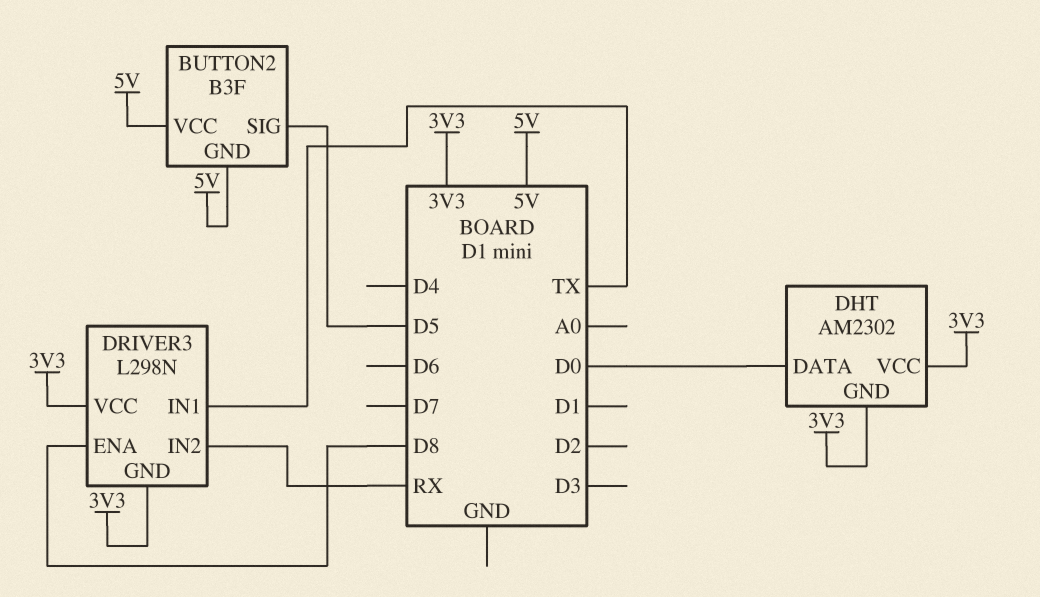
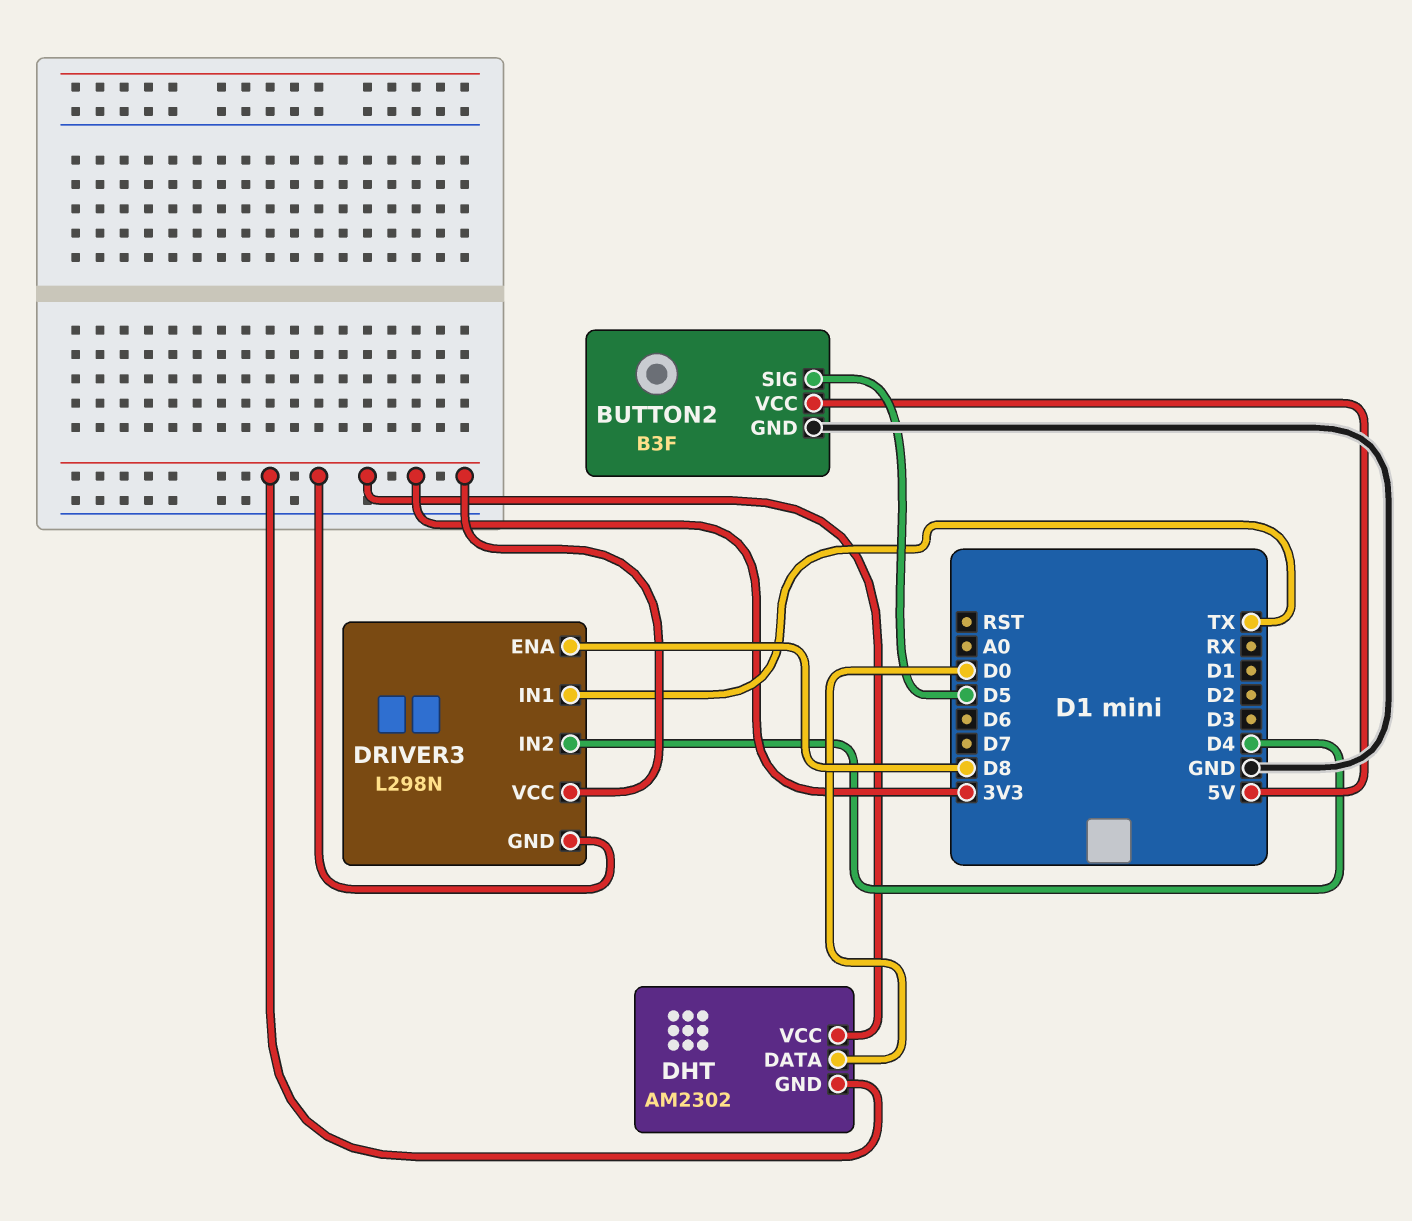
BUTTON2 pin GND: 5V -> GND
DRIVER3 pin IN2: RX -> D4

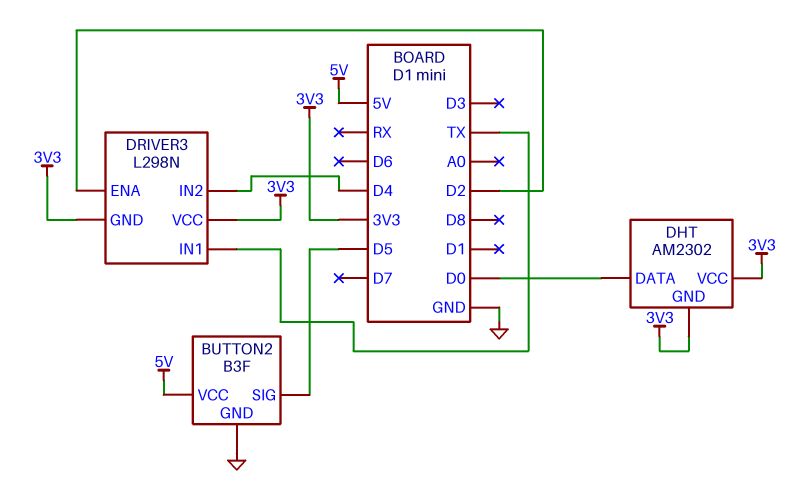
DRIVER3 pin ENA: D8 -> D2

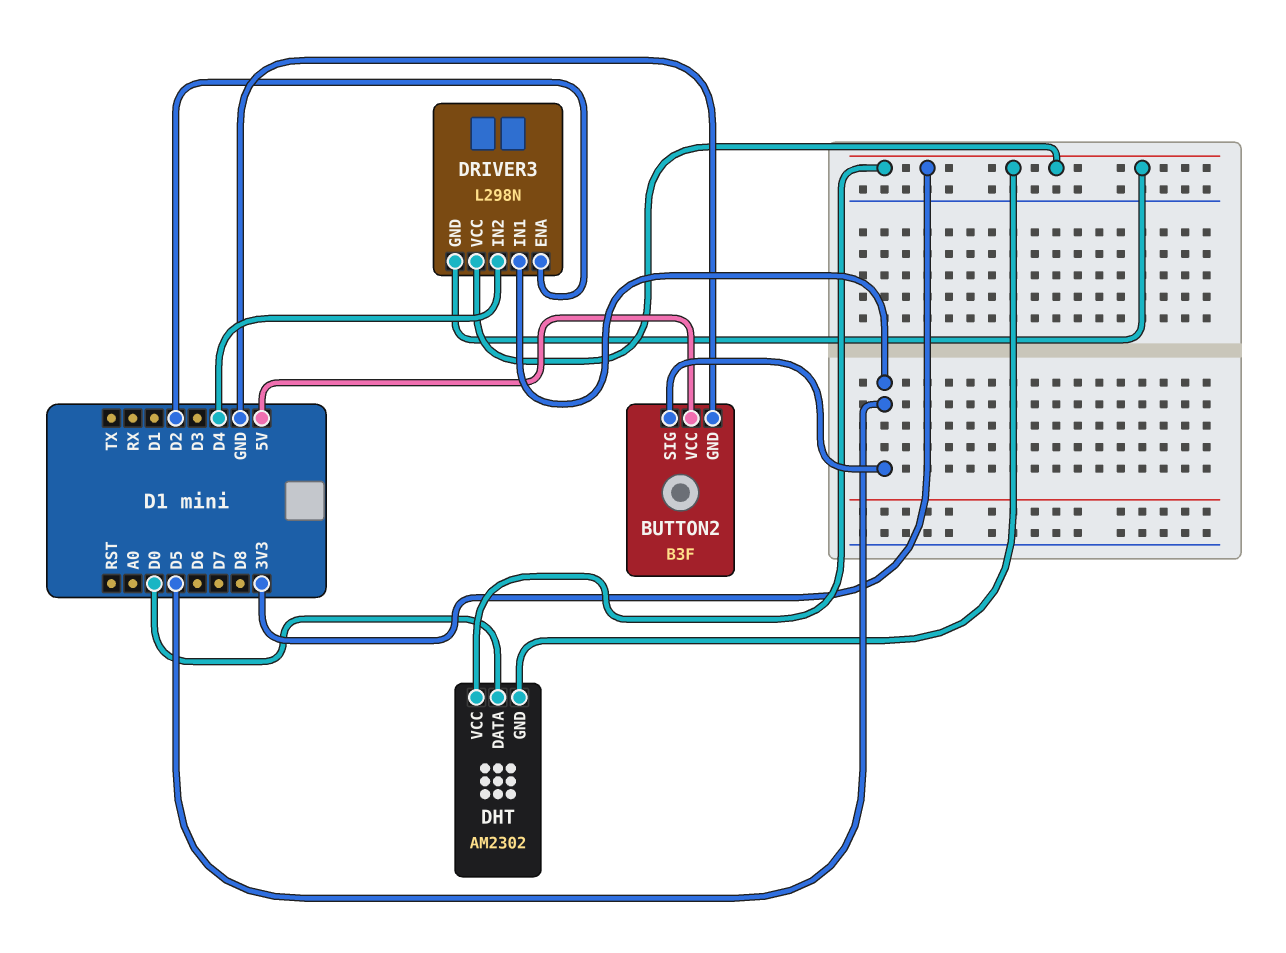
DRIVER3 pin IN1: TX -> D5

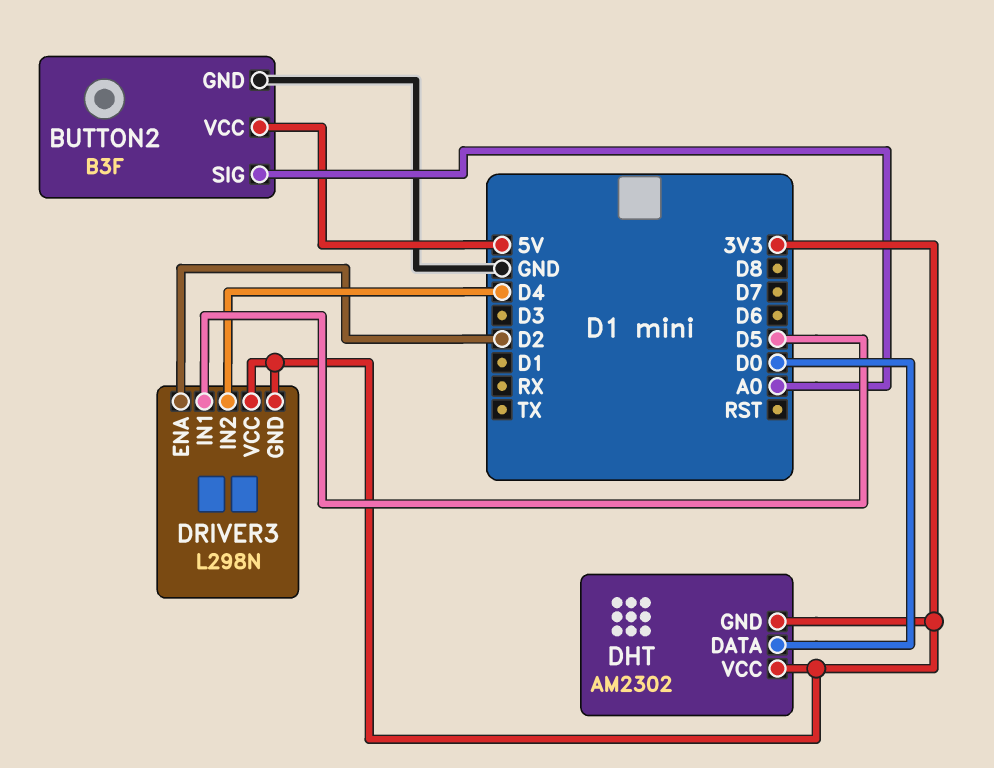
BUTTON2 pin SIG: D5 -> A0

